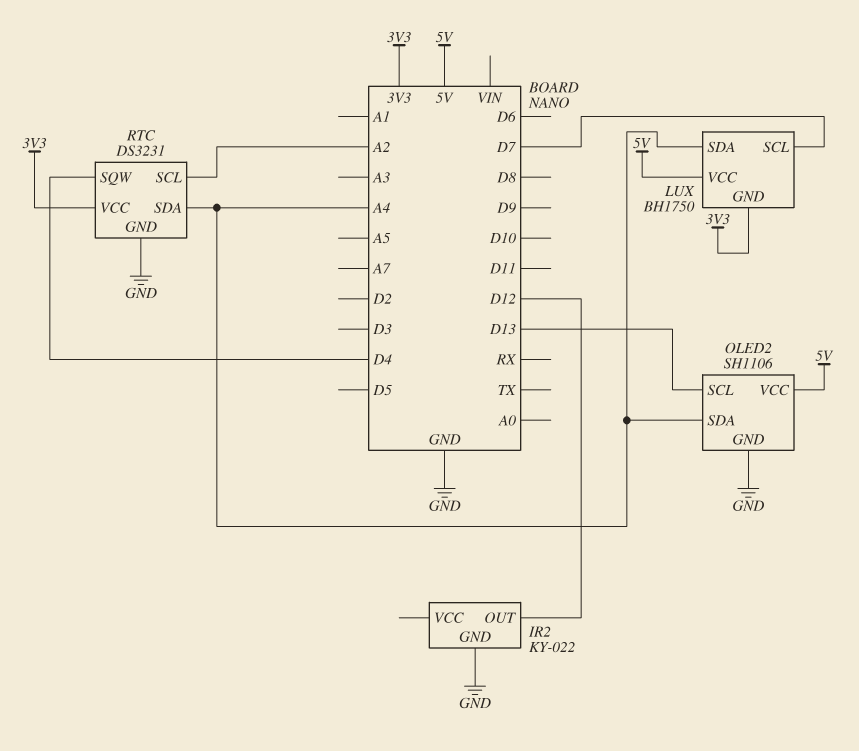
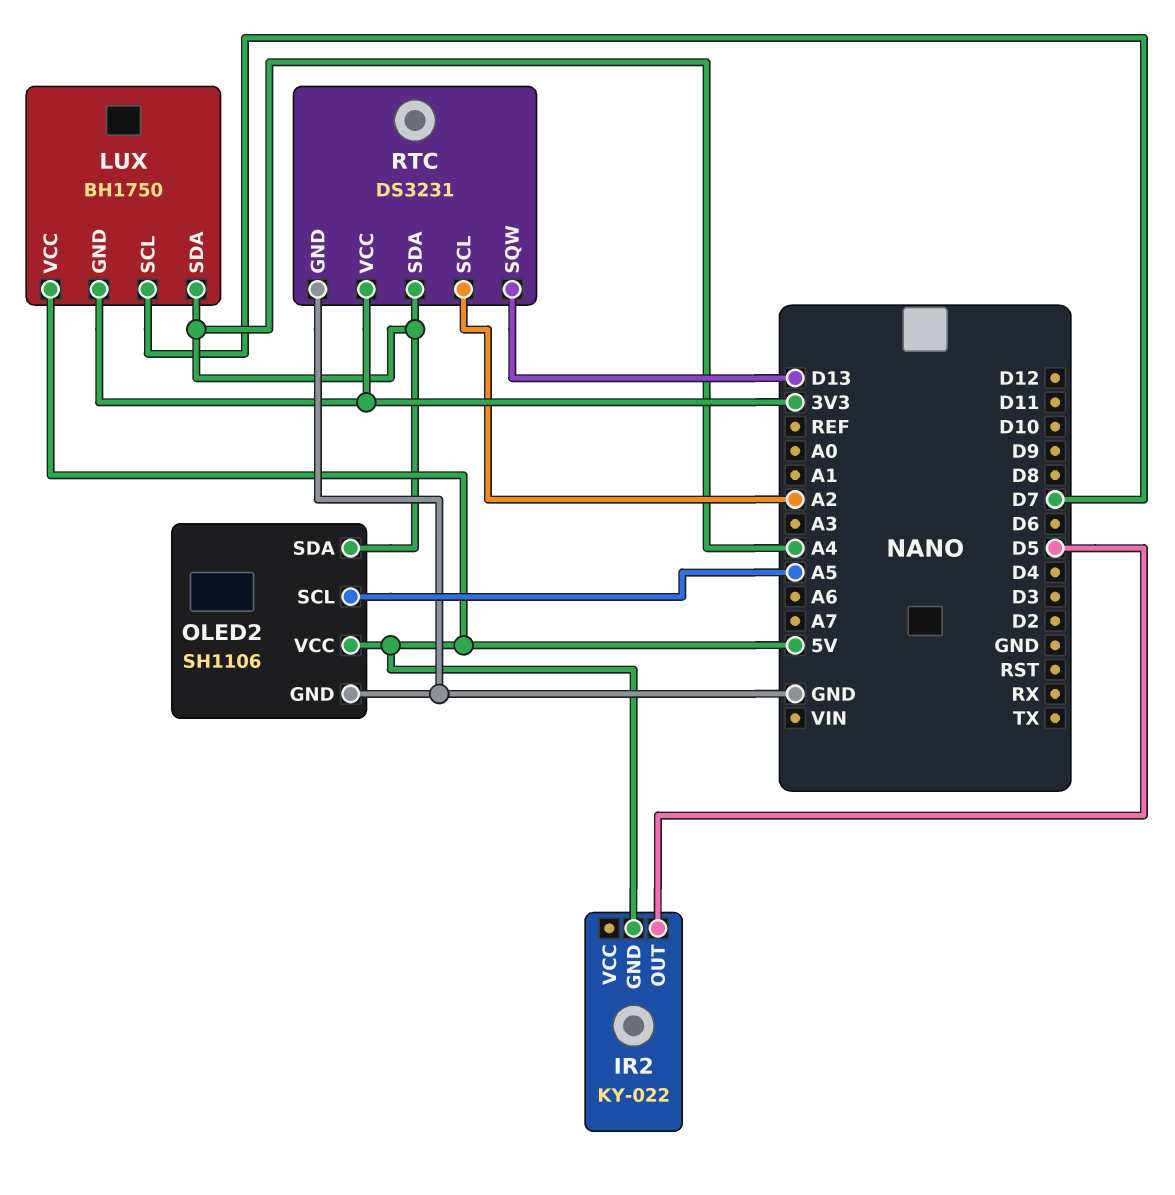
IR2 pin GND: GND -> 5V
IR2 pin OUT: D12 -> D5
OLED2 pin SCL: D13 -> A5
RTC pin SQW: D4 -> D13

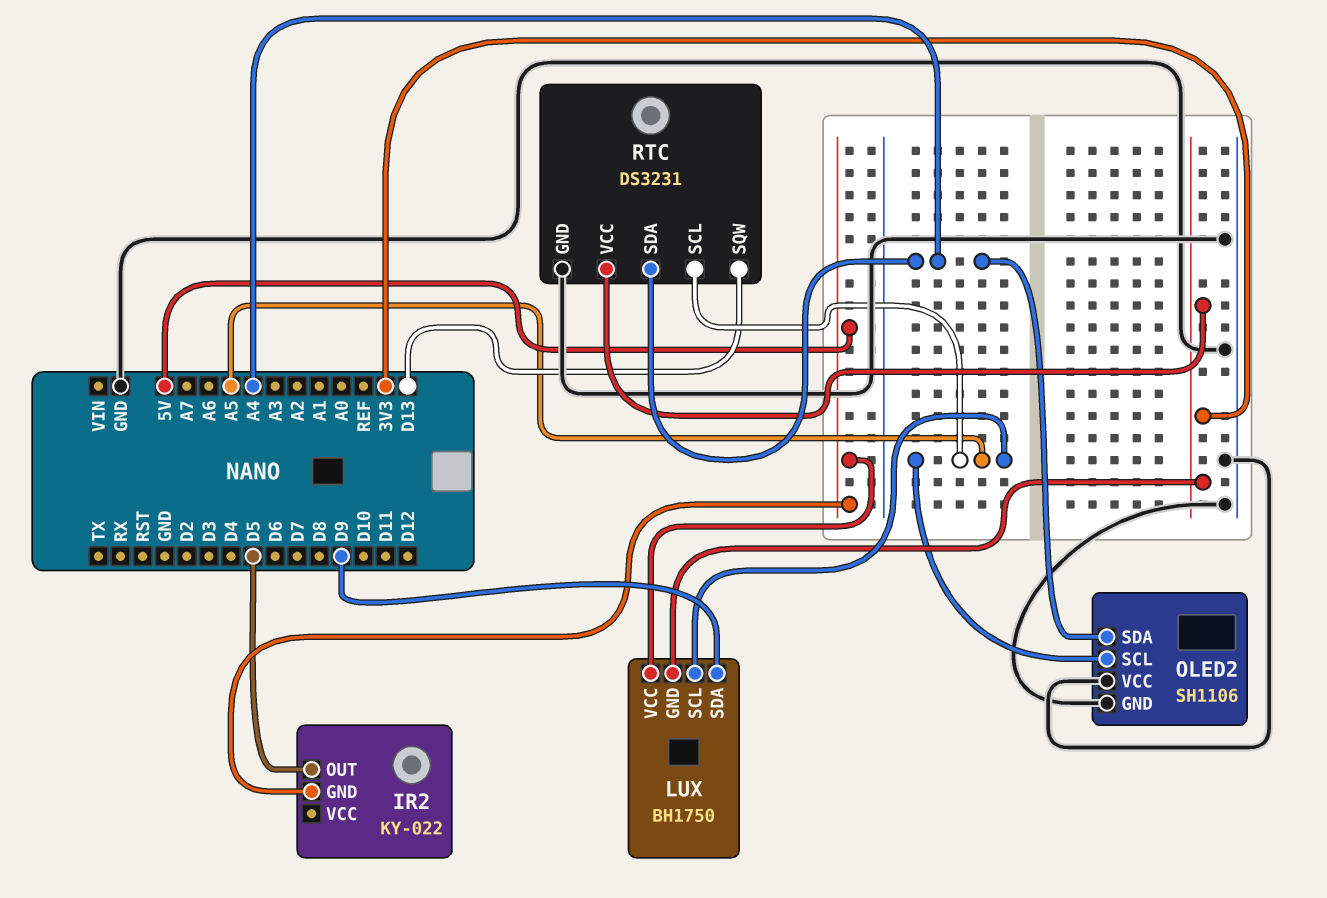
LUX pin SCL: D7 -> A5
LUX pin SDA: A4 -> D9
OLED2 pin VCC: 5V -> GND
RTC pin SCL: A2 -> A5

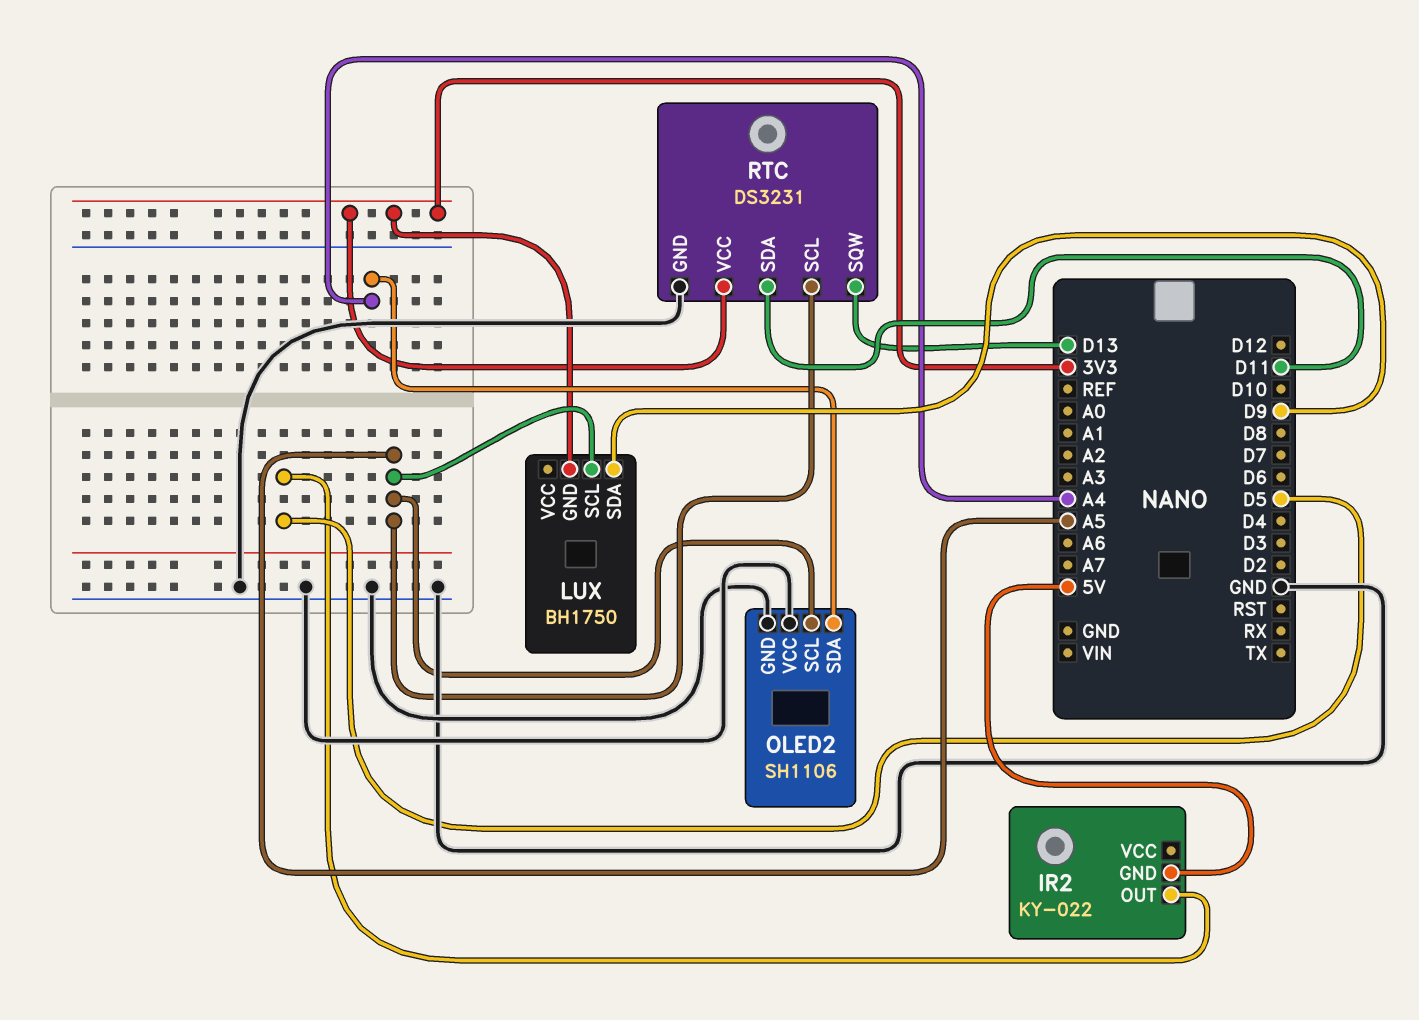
LUX pin VCC: 5V -> none
RTC pin SDA: A4 -> D11

